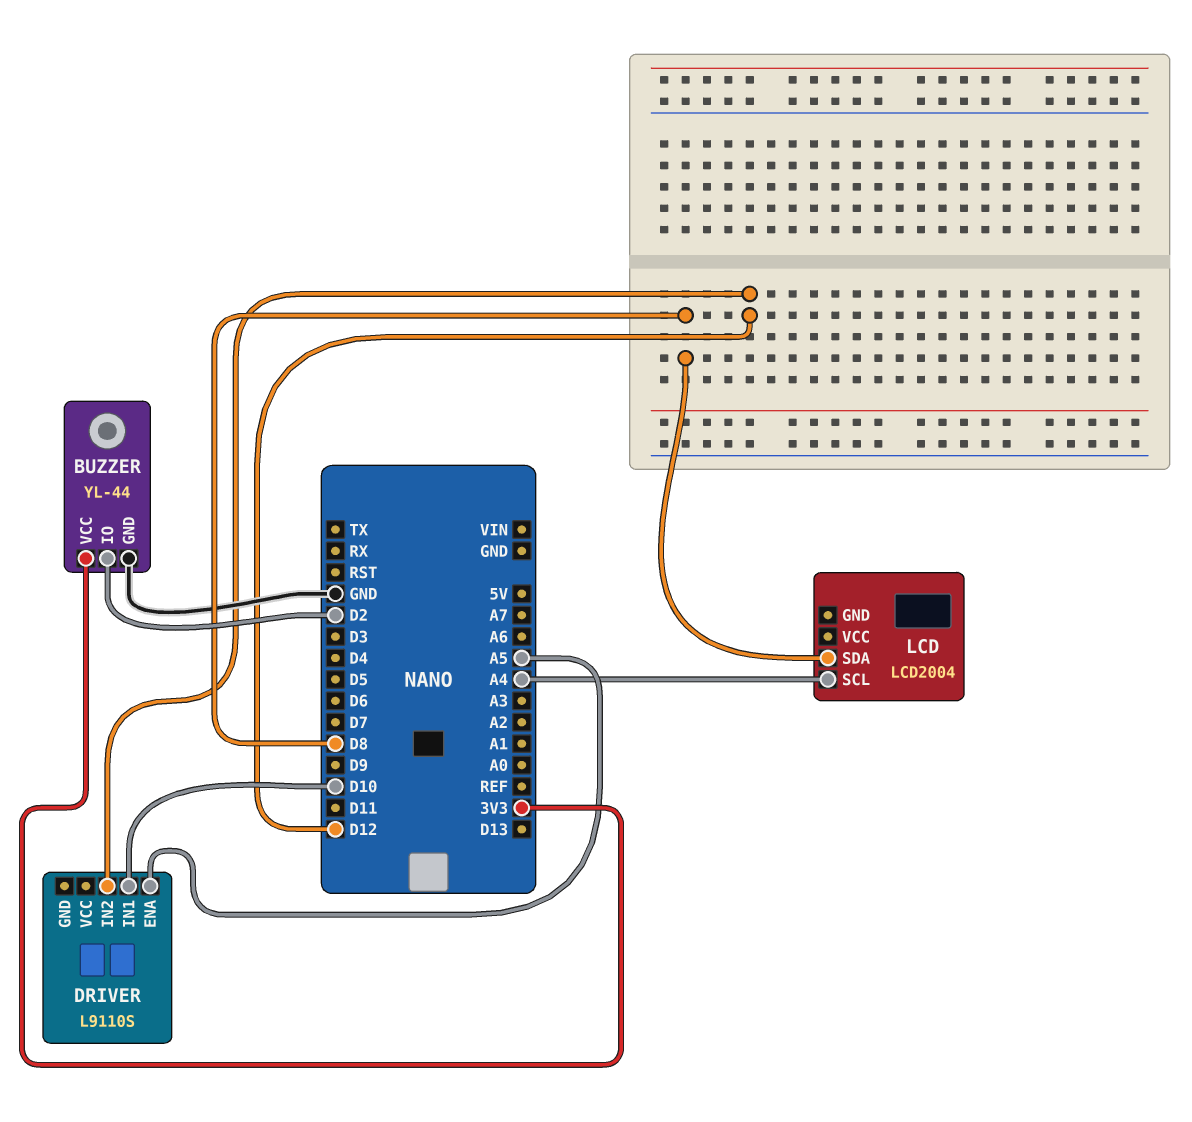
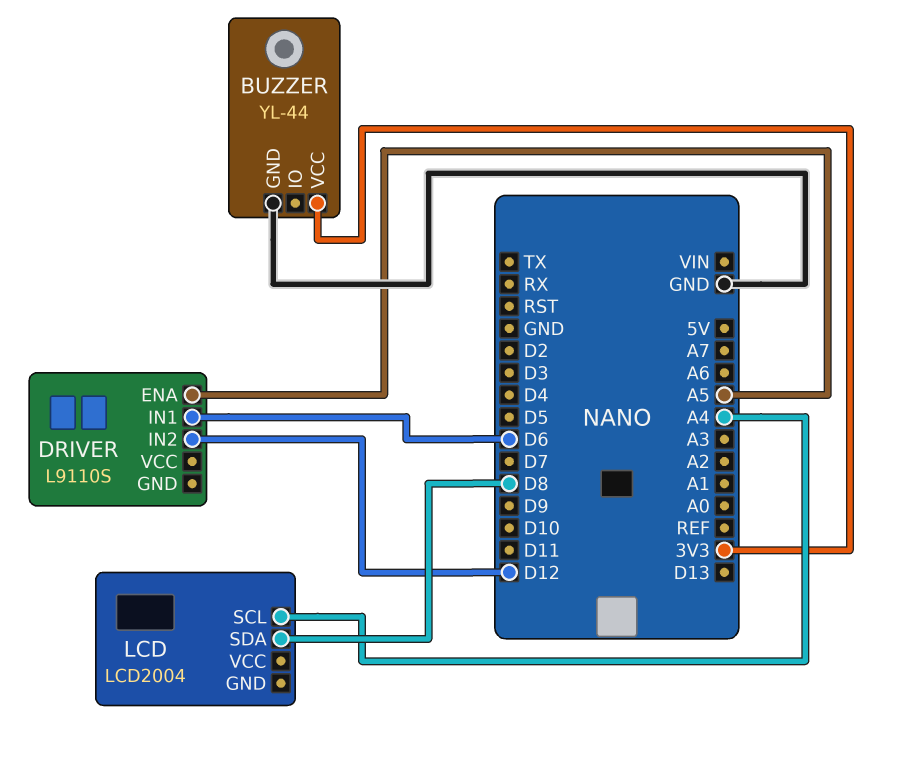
BUZZER pin IO: D2 -> none
DRIVER pin IN1: D10 -> D6

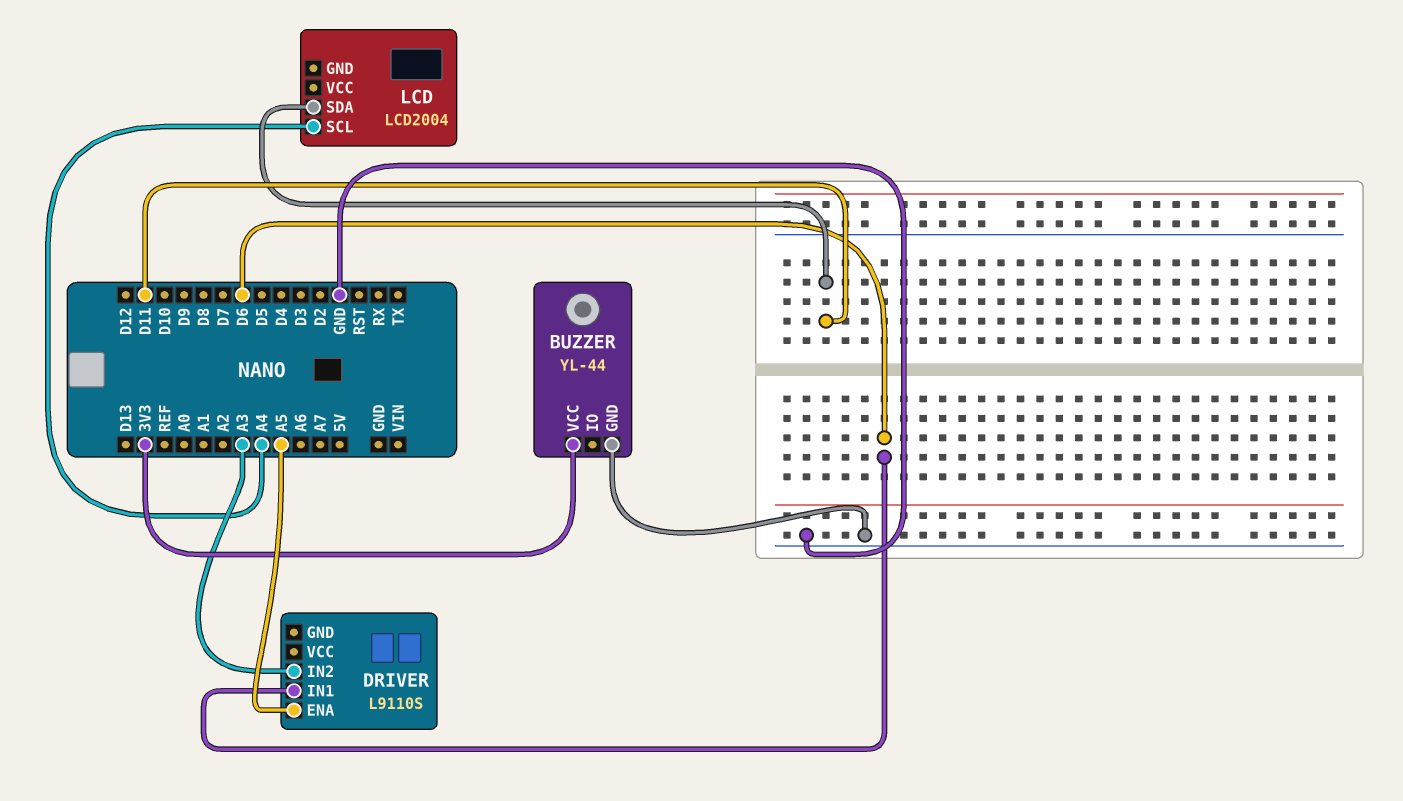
DRIVER pin IN2: D12 -> A3
LCD pin SDA: D8 -> D11

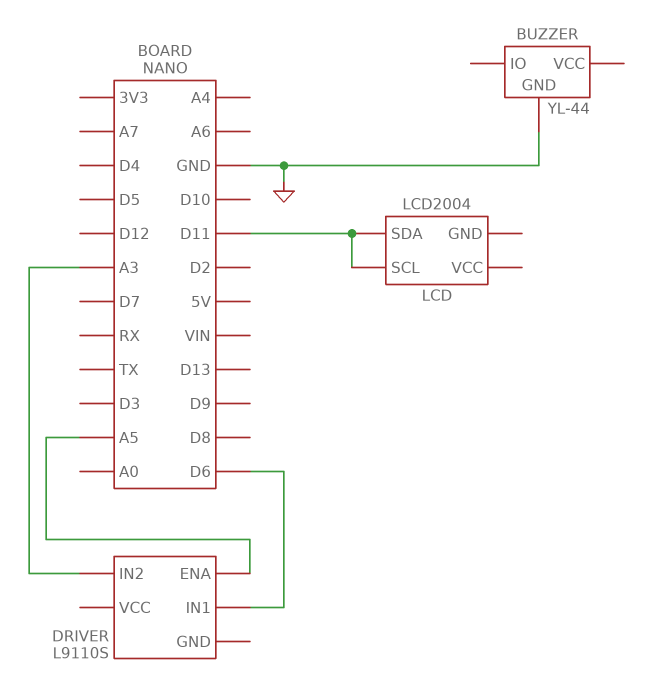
BUZZER pin VCC: 3V3 -> none
LCD pin SCL: A4 -> D11

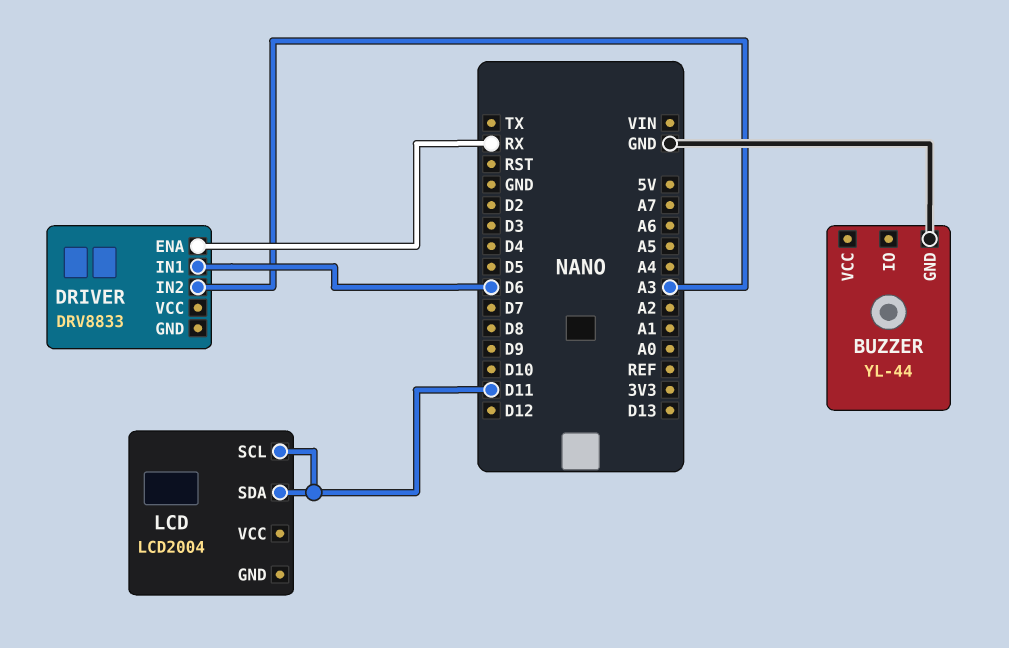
DRIVER: L9110S -> DRV8833
DRIVER pin ENA: A5 -> RX

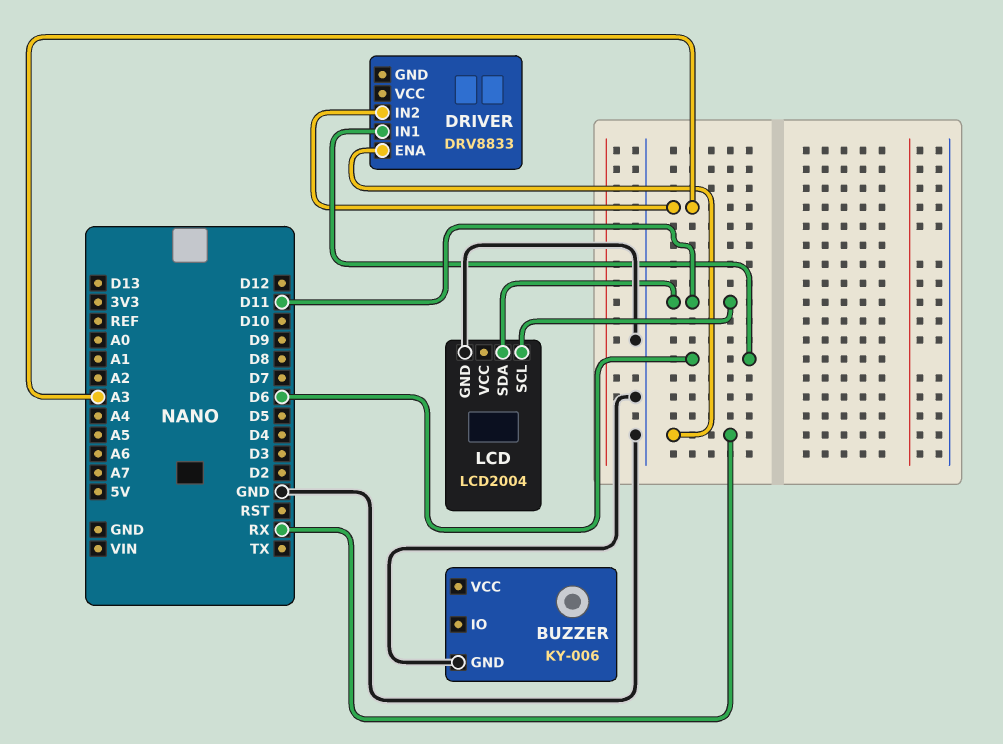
BUZZER: YL-44 -> KY-006
LCD pin GND: none -> GND

